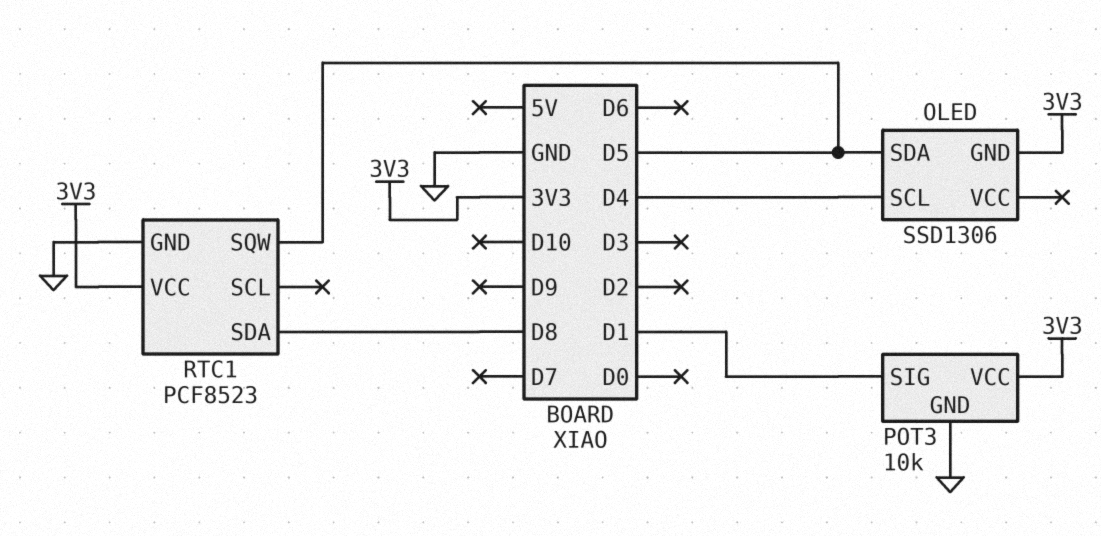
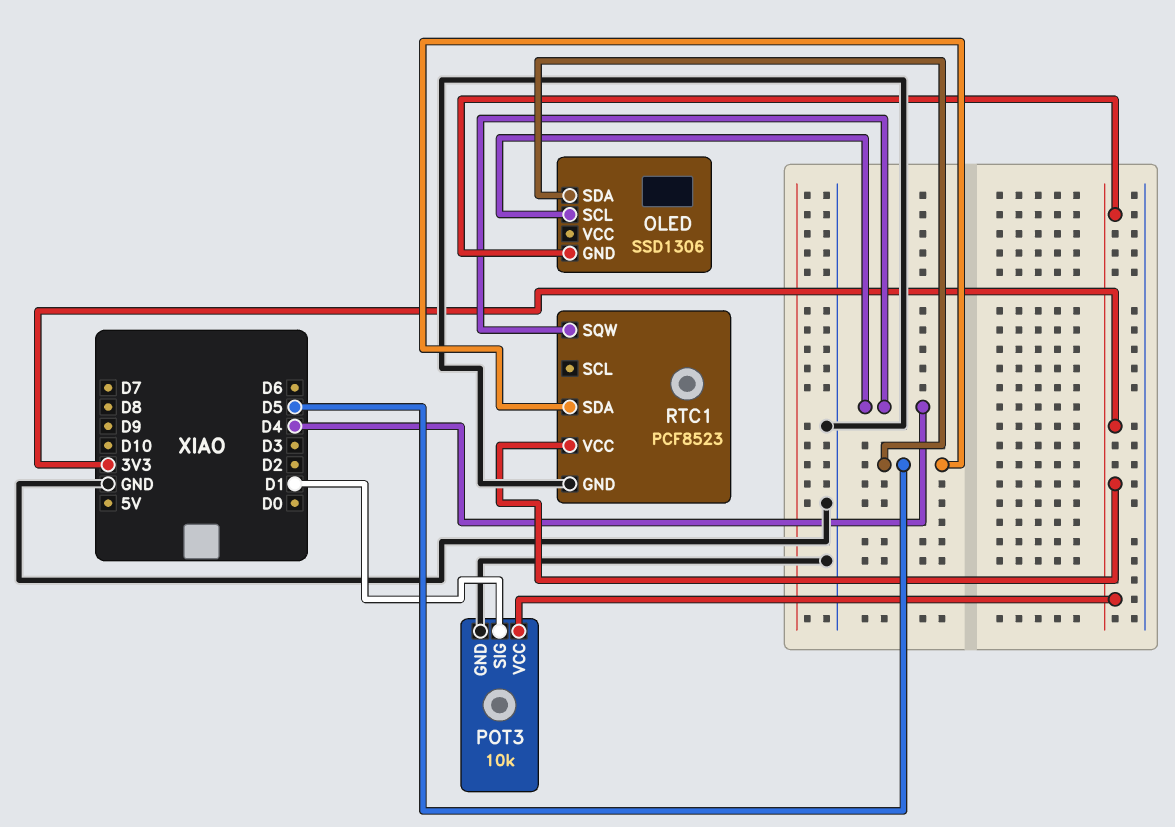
RTC1 pin SDA: D8 -> D5
RTC1 pin SQW: D5 -> D4

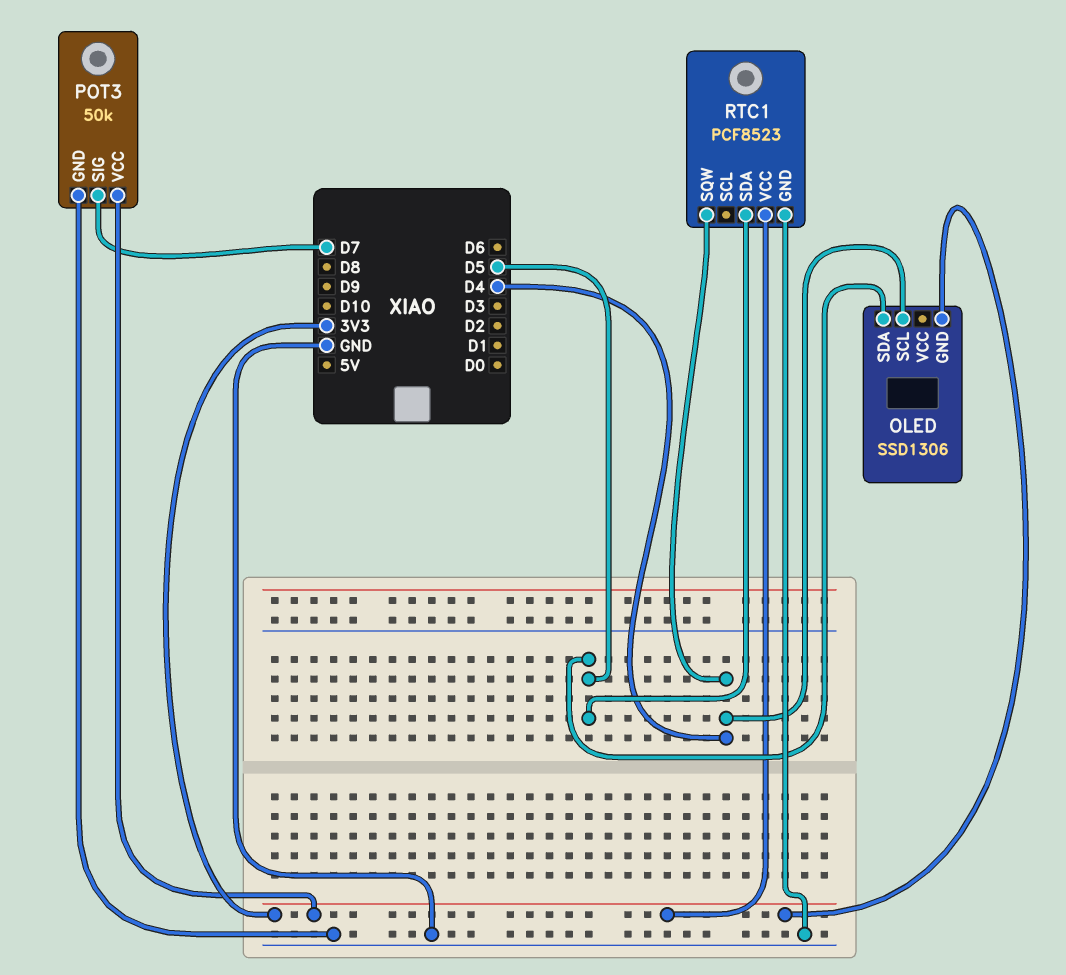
POT3: 10k -> 50k
POT3 pin SIG: D1 -> D7

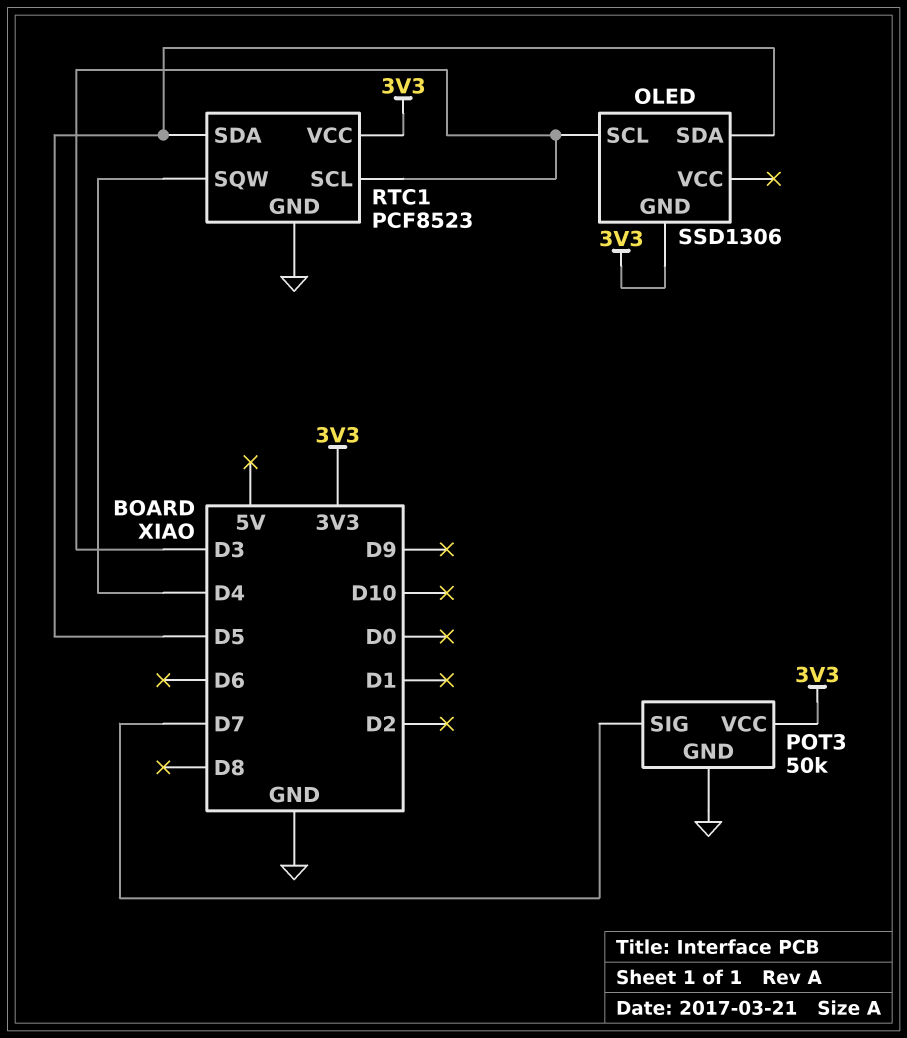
OLED pin SCL: D4 -> D3
RTC1 pin SCL: none -> D3

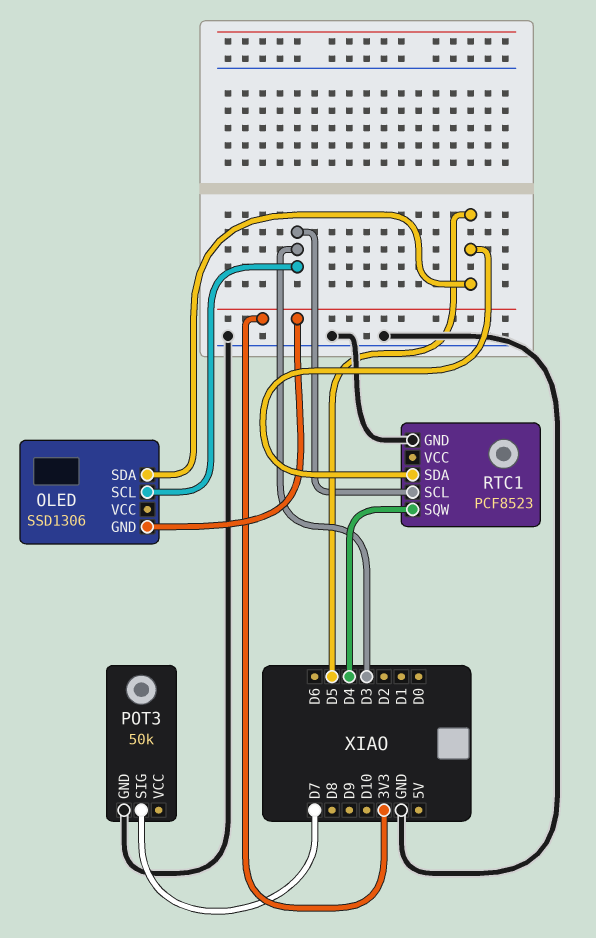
POT3 pin VCC: 3V3 -> none
RTC1 pin VCC: 3V3 -> none

